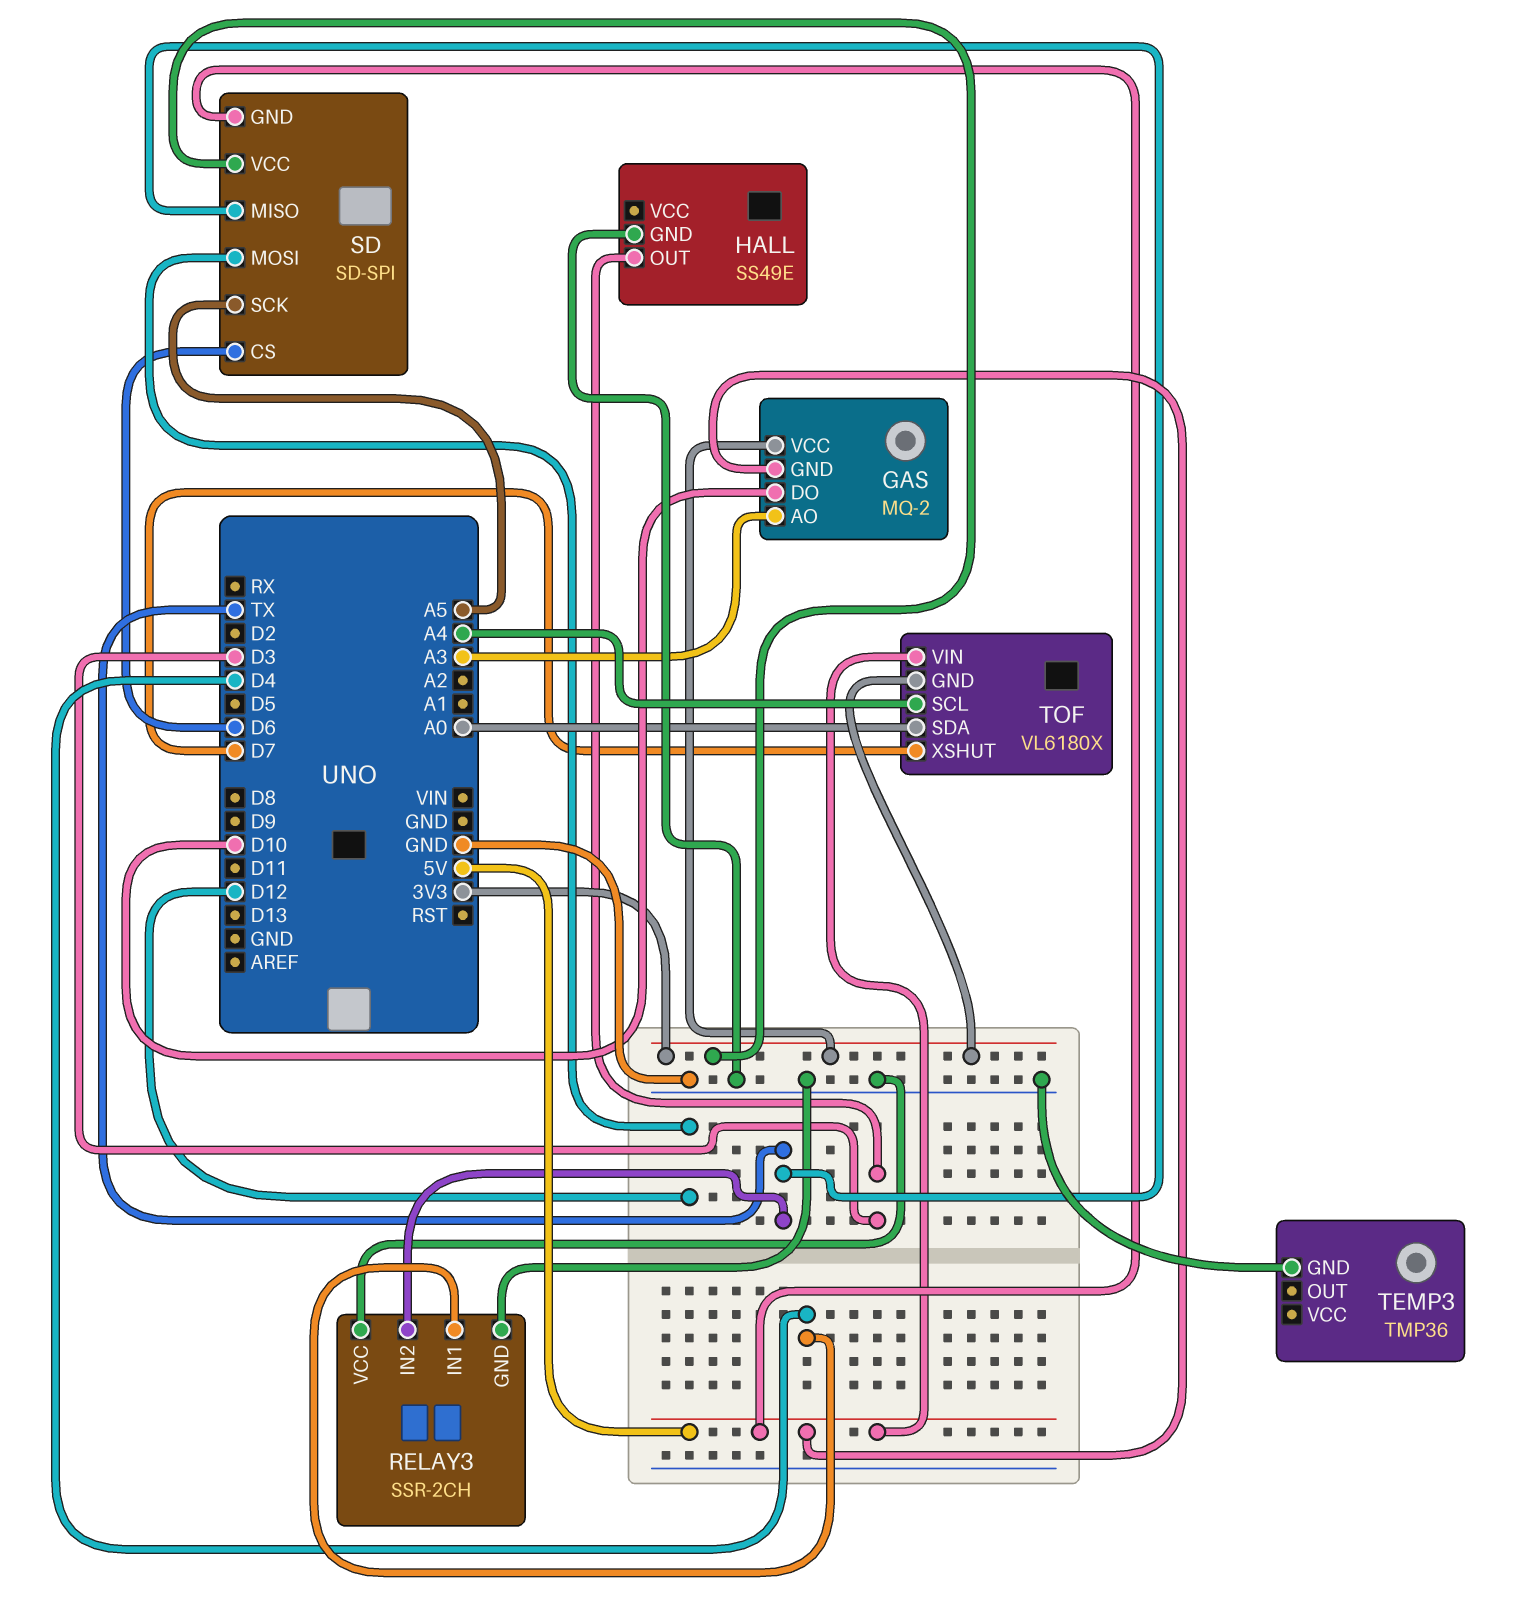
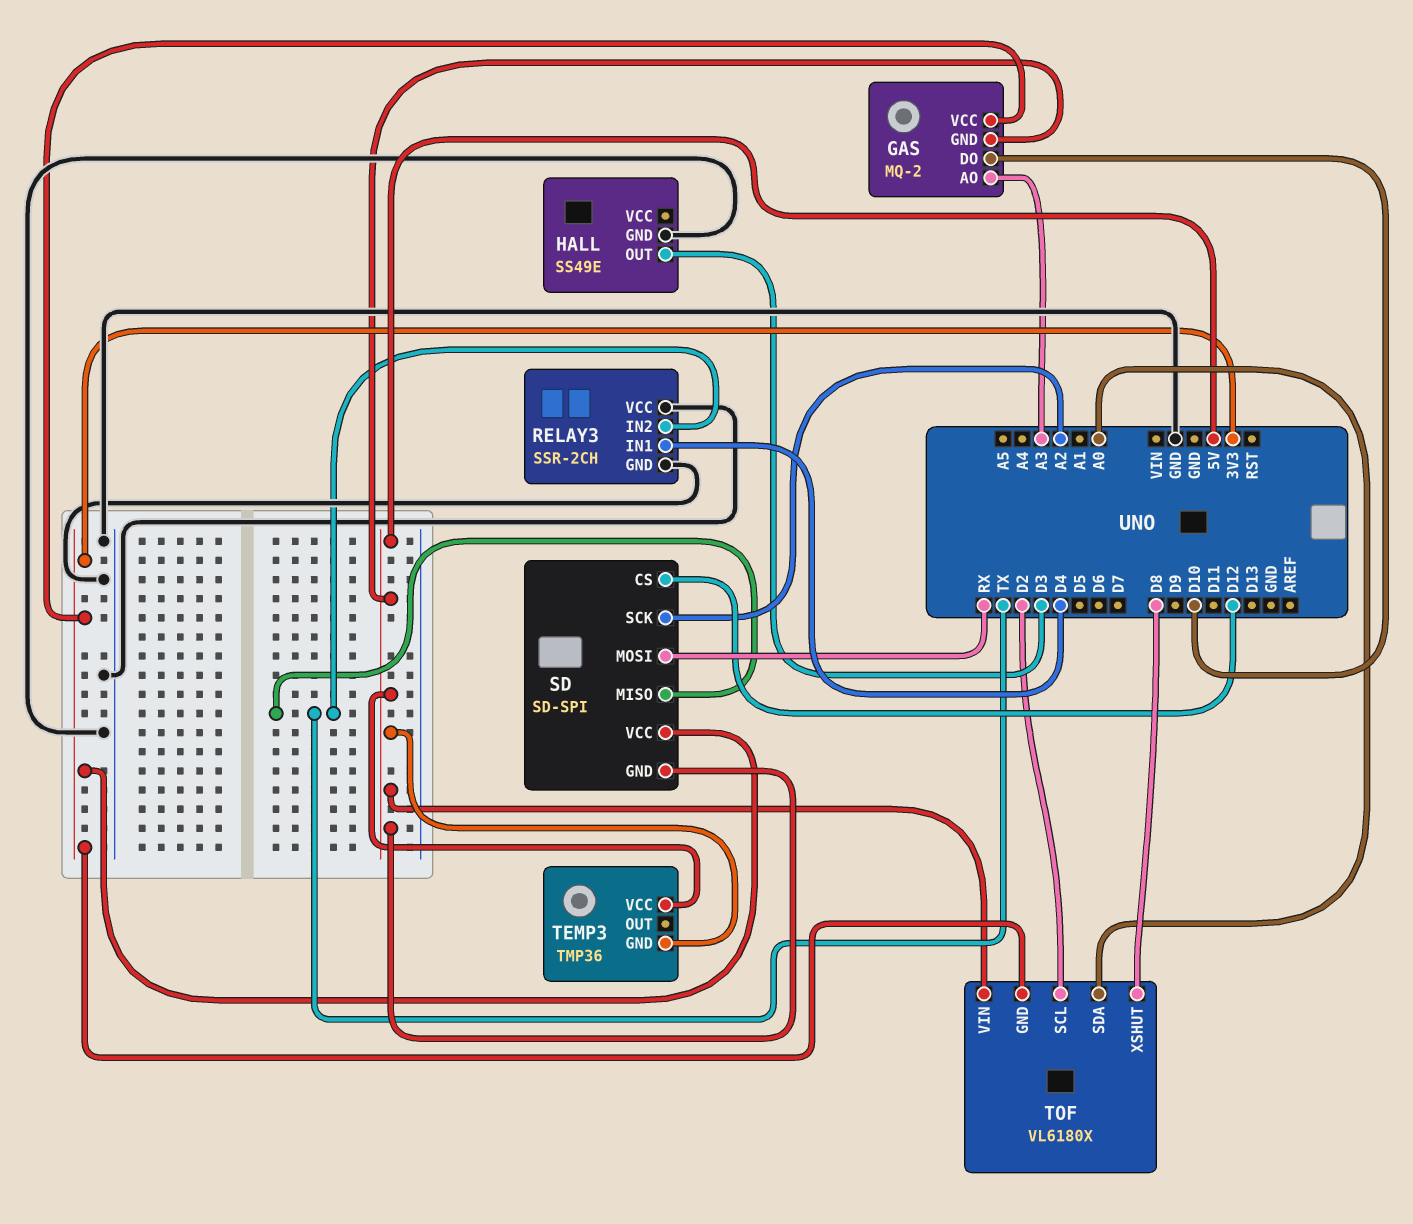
SD pin CS: D6 -> D12
SD pin MOSI: D12 -> RX
SD pin SCK: A5 -> A2
TEMP3 pin GND: GND -> 5V
TEMP3 pin VCC: none -> 5V
TOF pin SCL: A4 -> D2
TOF pin XSHUT: D7 -> D8

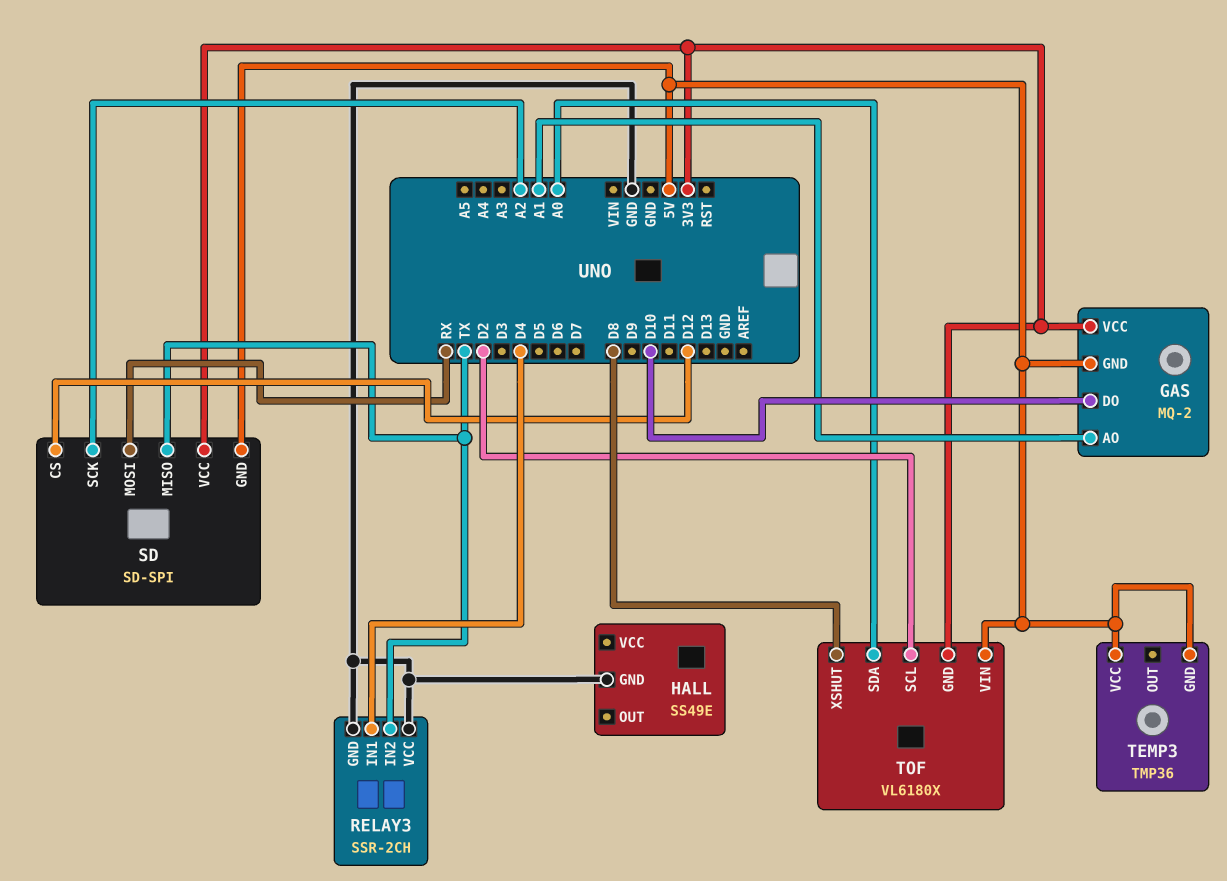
GAS pin AO: A3 -> A1
HALL pin OUT: D3 -> none

